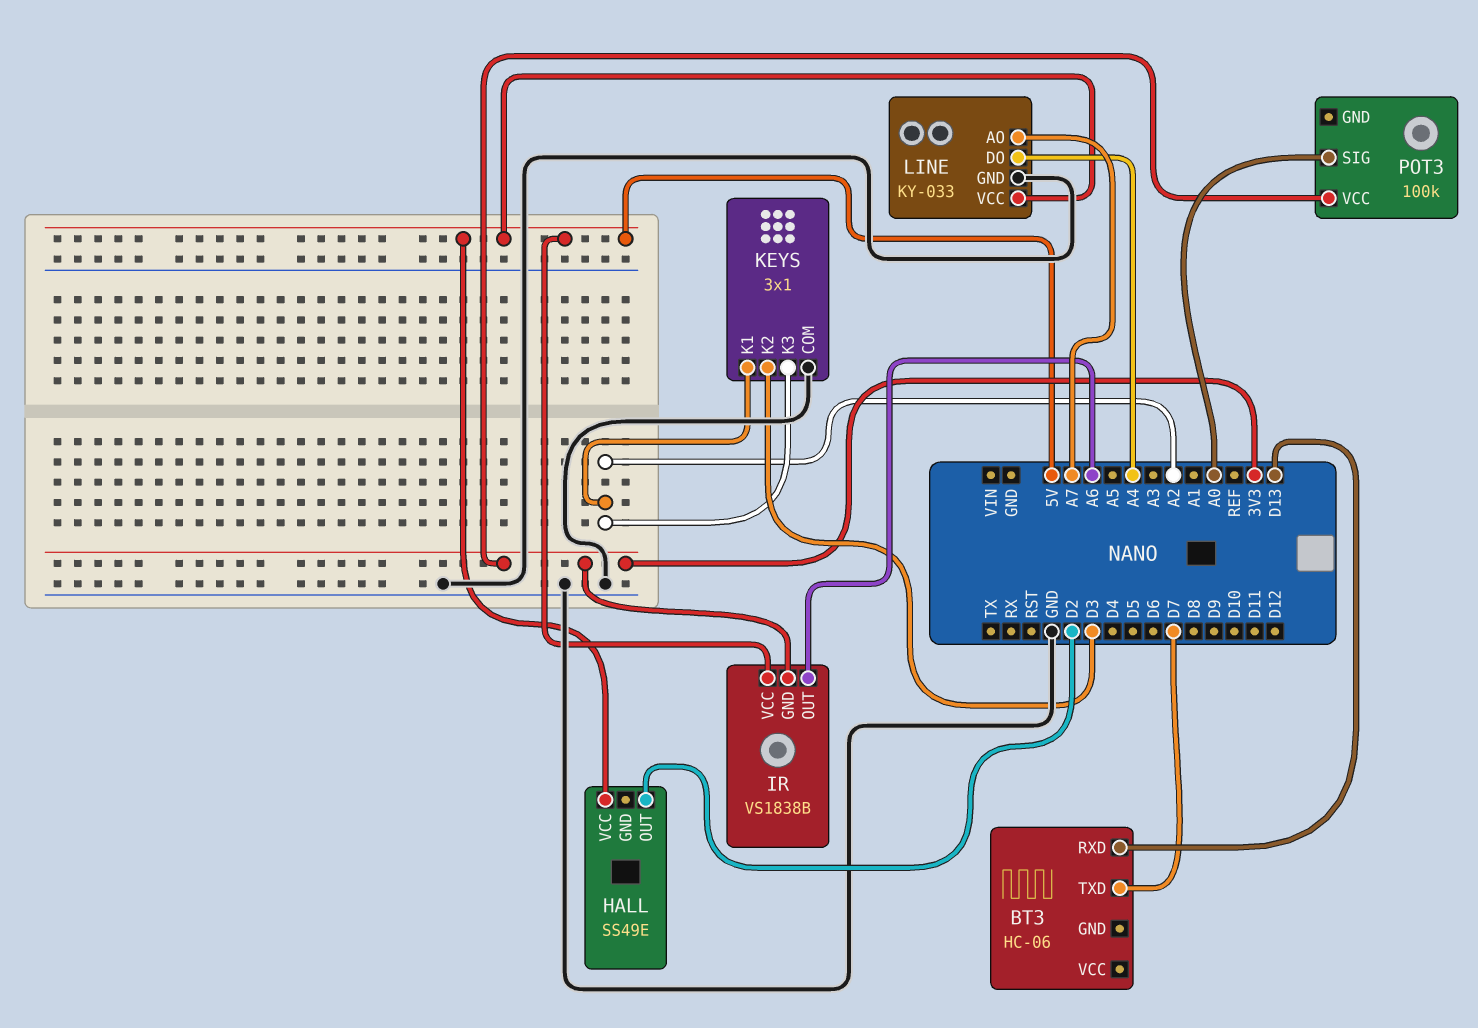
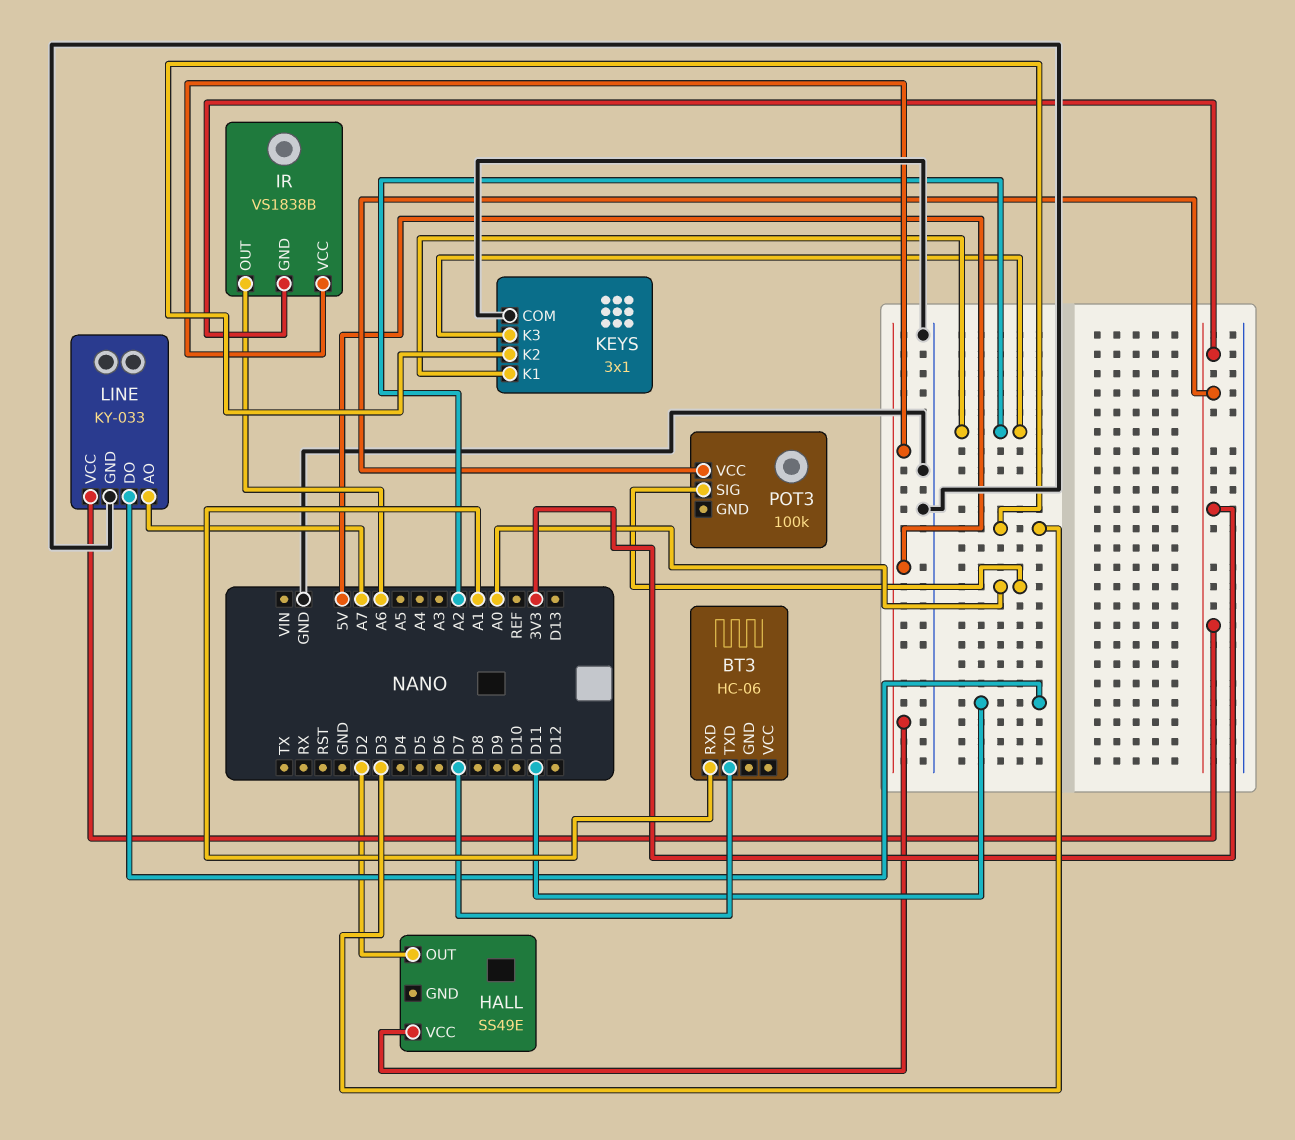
BT3 pin RXD: D13 -> A1
LINE pin DO: A4 -> D11
LINE pin VCC: 5V -> 3V3

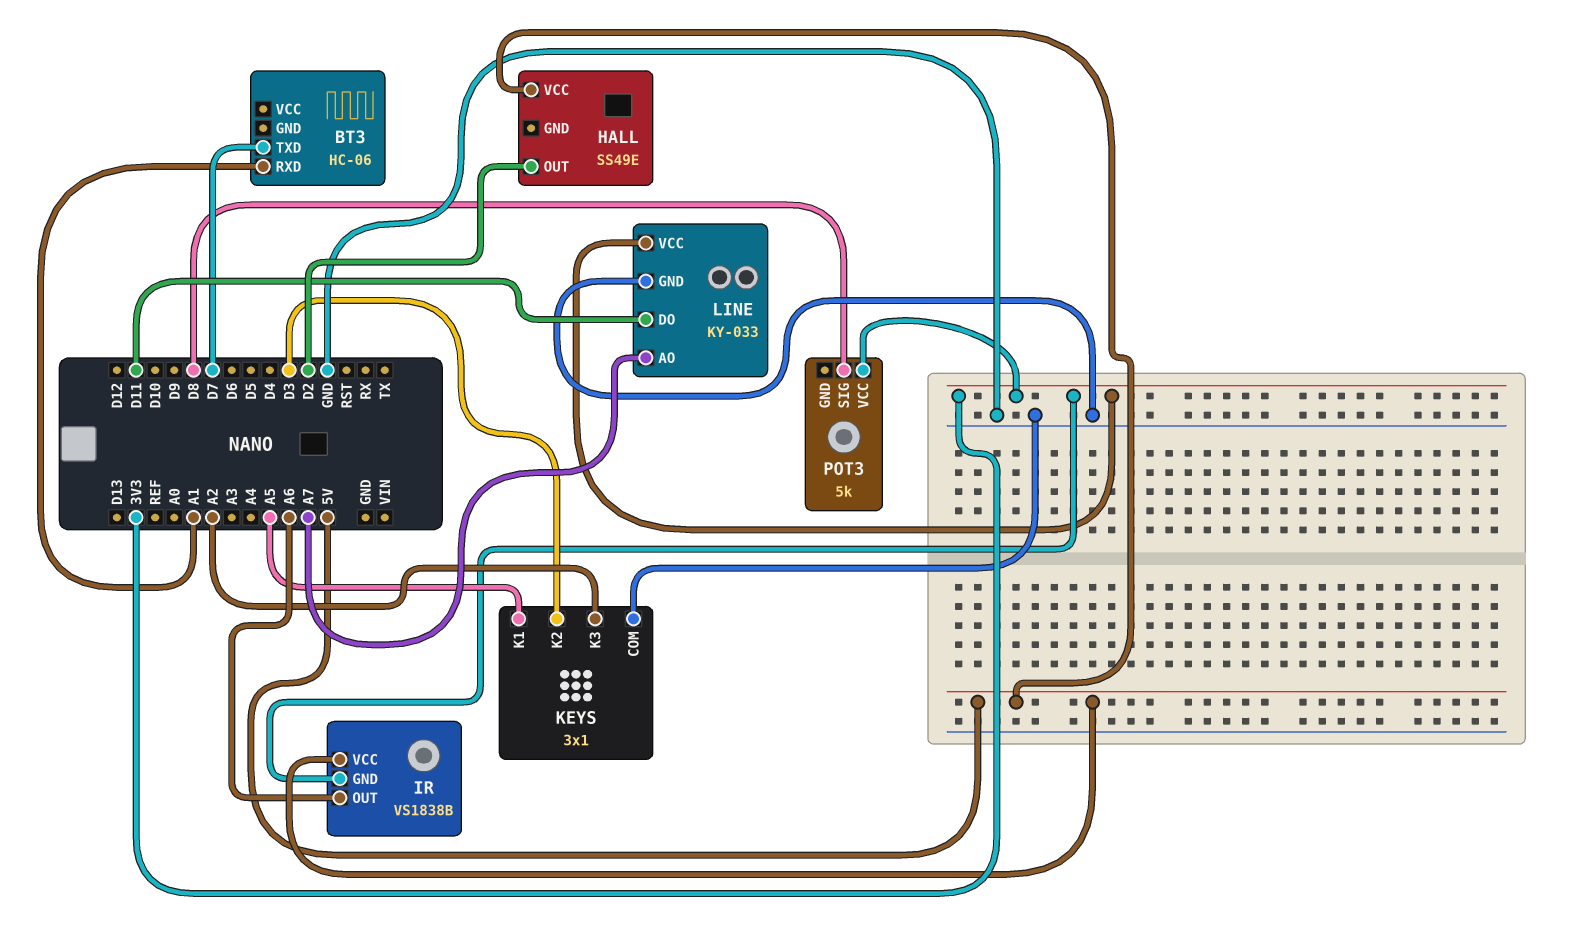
KEYS pin K1: A2 -> A5
POT3: 100k -> 5k
POT3 pin SIG: A0 -> D8

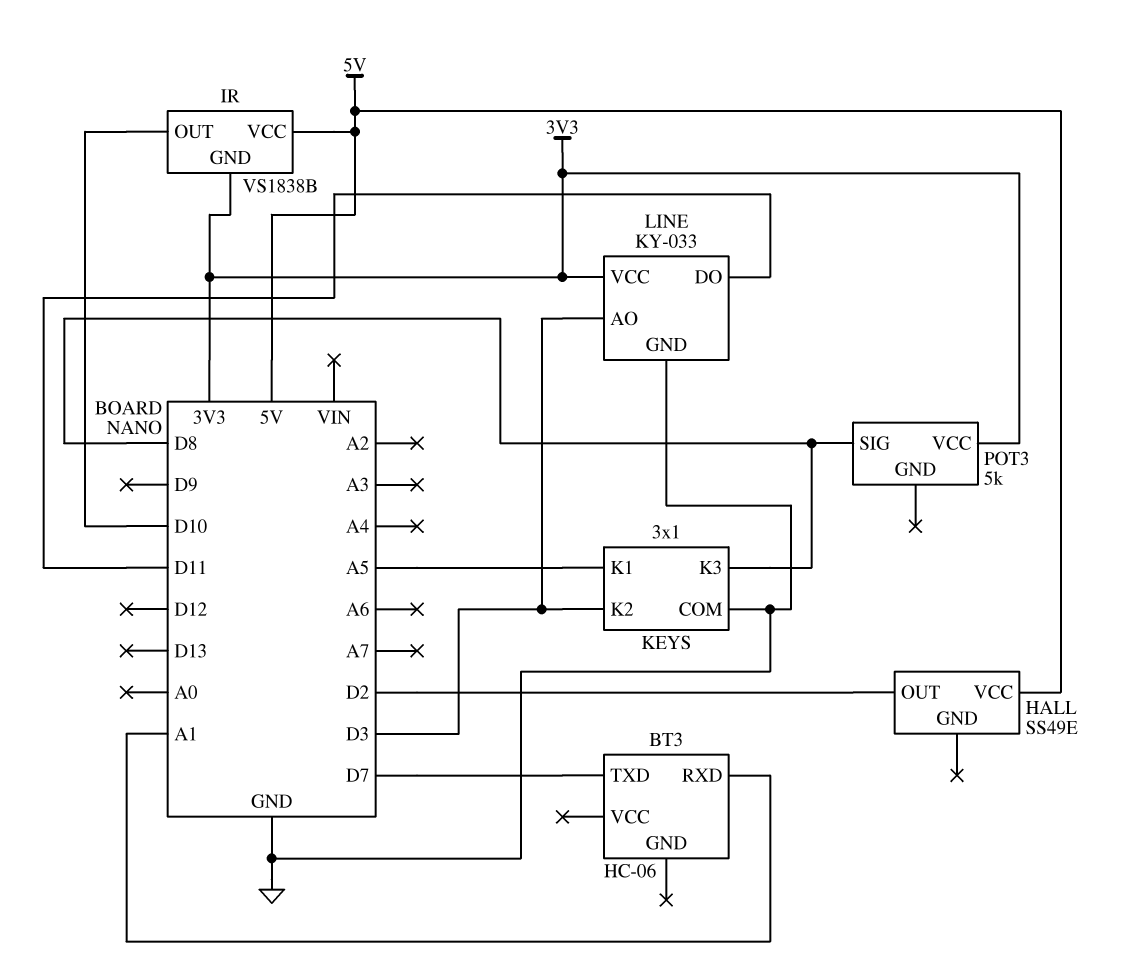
IR pin OUT: A6 -> D10
KEYS pin K3: A2 -> D8
LINE pin AO: A7 -> D3

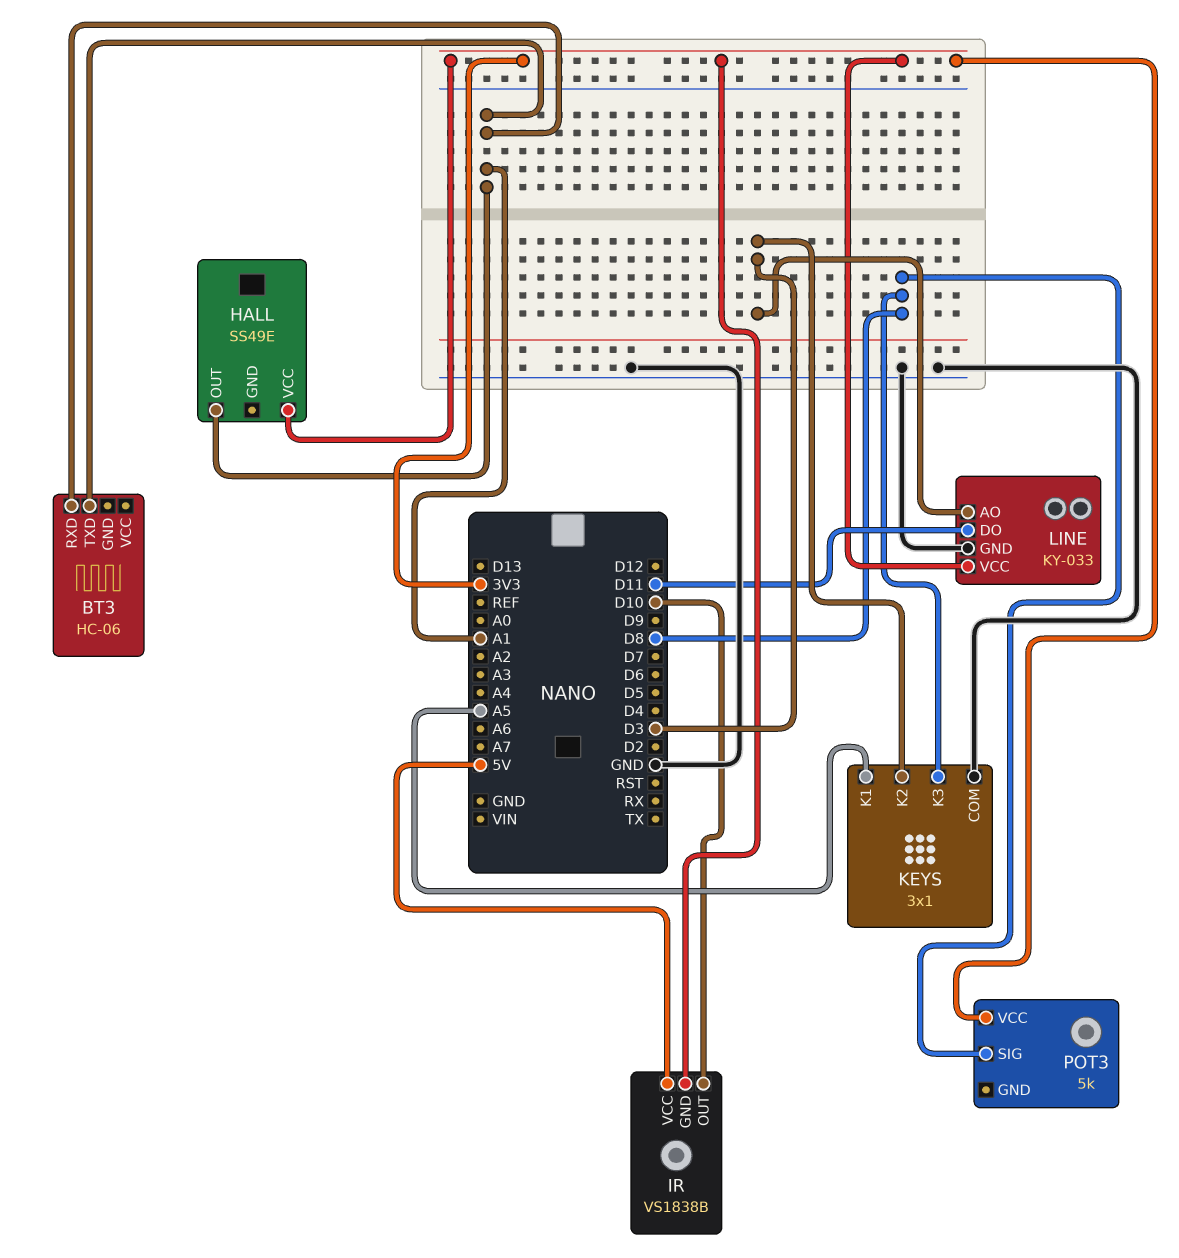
BT3 pin TXD: D7 -> A1
HALL pin OUT: D2 -> A1
HALL pin VCC: 5V -> 3V3

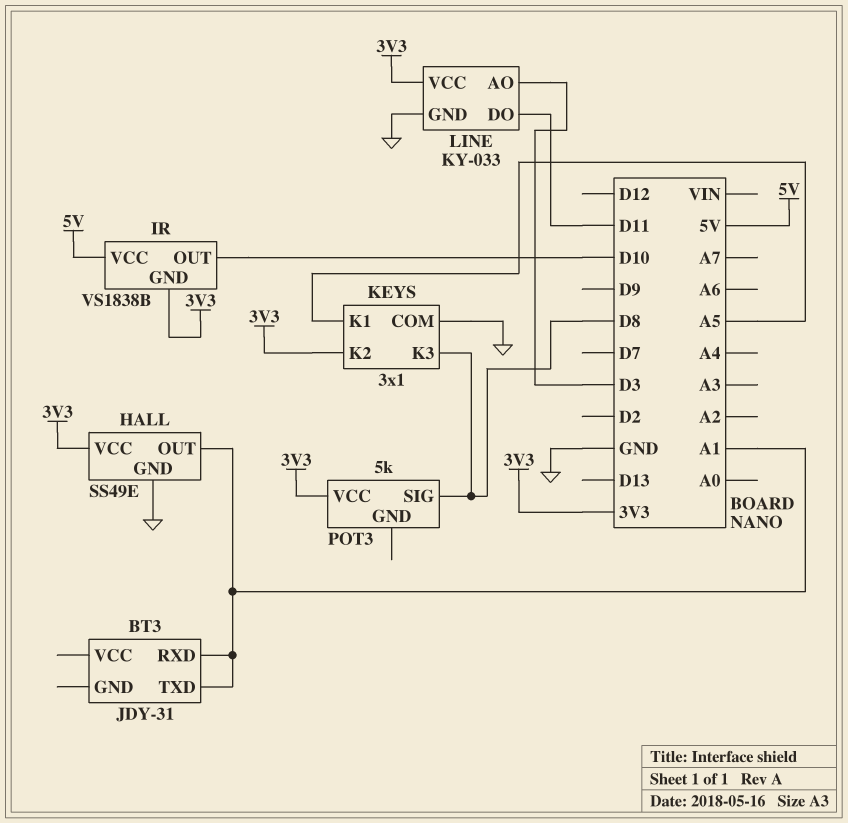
BT3: HC-06 -> JDY-31
HALL pin GND: none -> GND
KEYS pin K2: D3 -> 3V3

